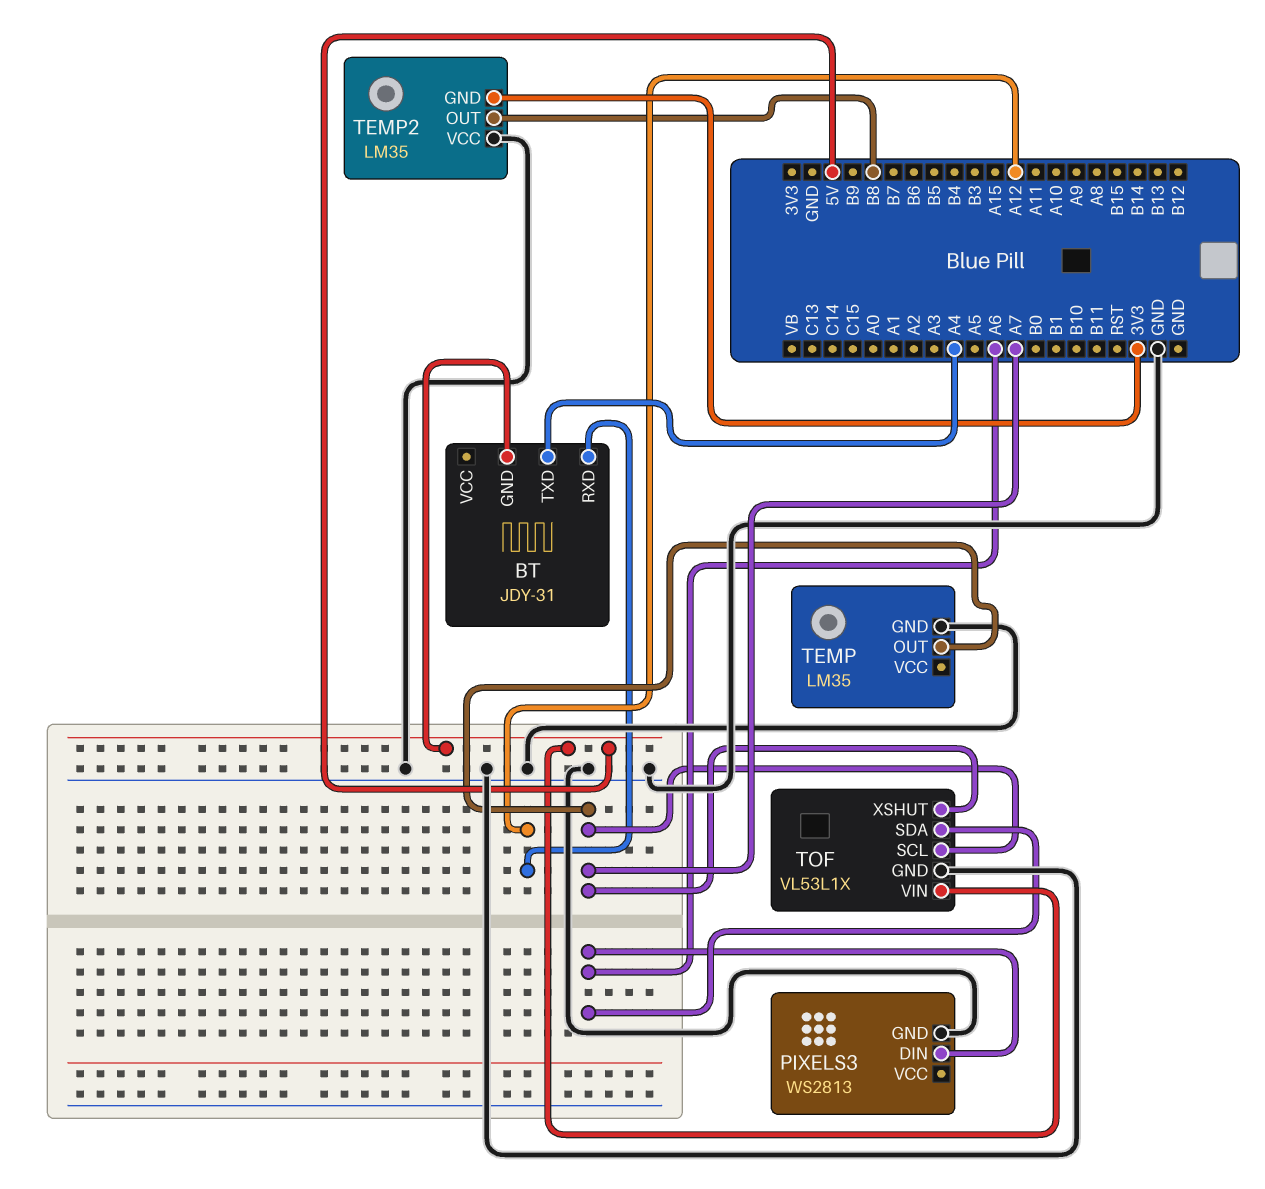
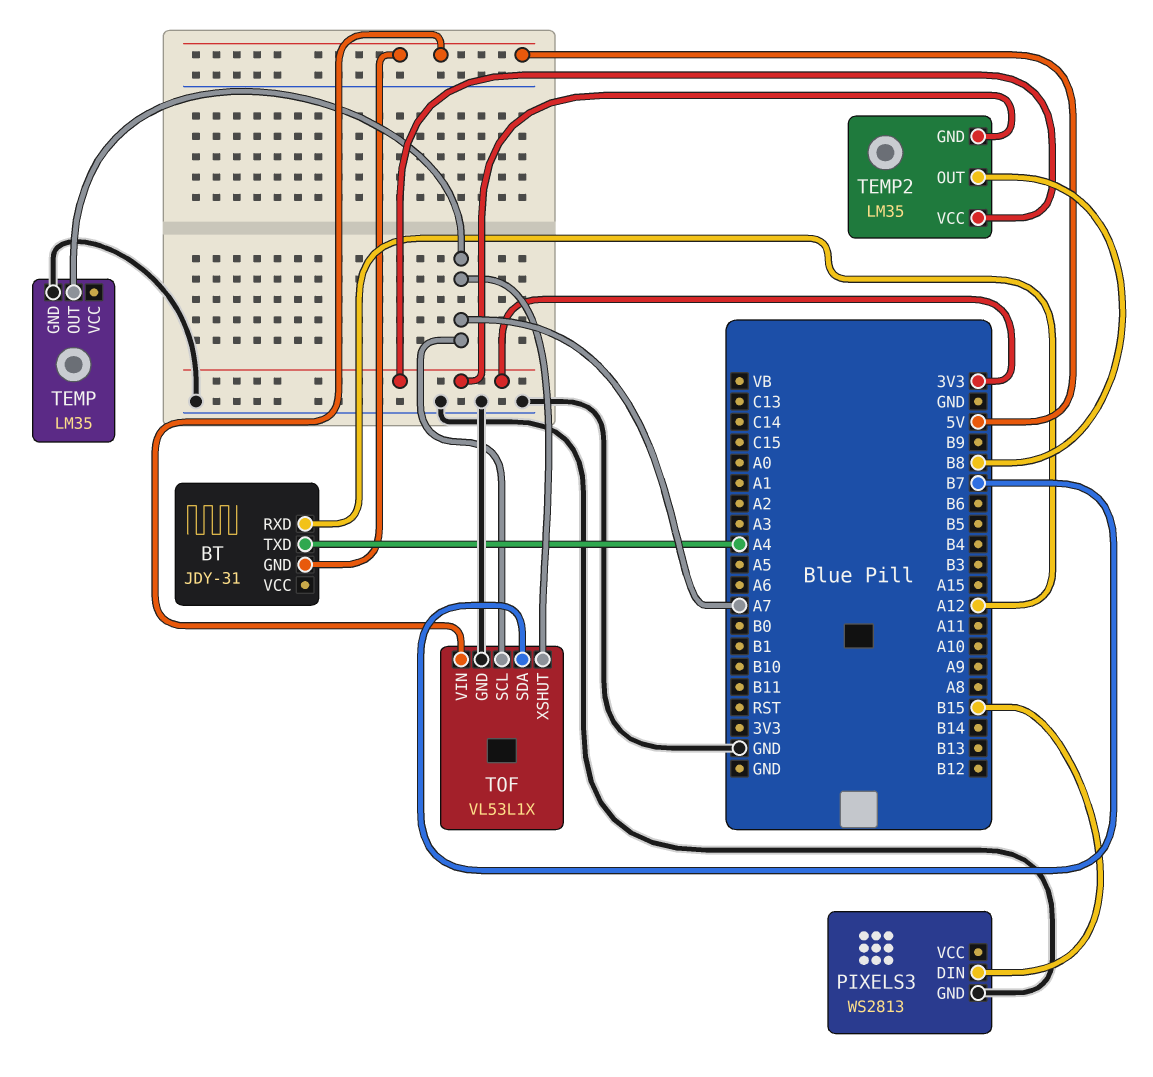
PIXELS3 pin DIN: A6 -> B15
TEMP2 pin VCC: GND -> 3V3
TOF pin SDA: A6 -> B7

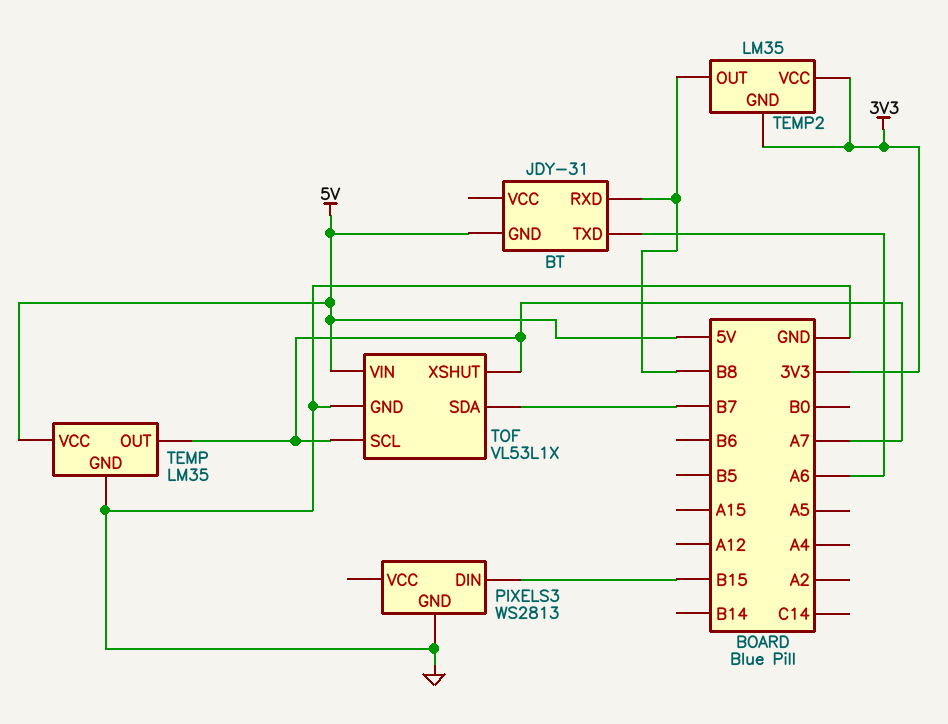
BT pin RXD: A12 -> B8
BT pin TXD: A4 -> A6
TEMP pin VCC: none -> 5V

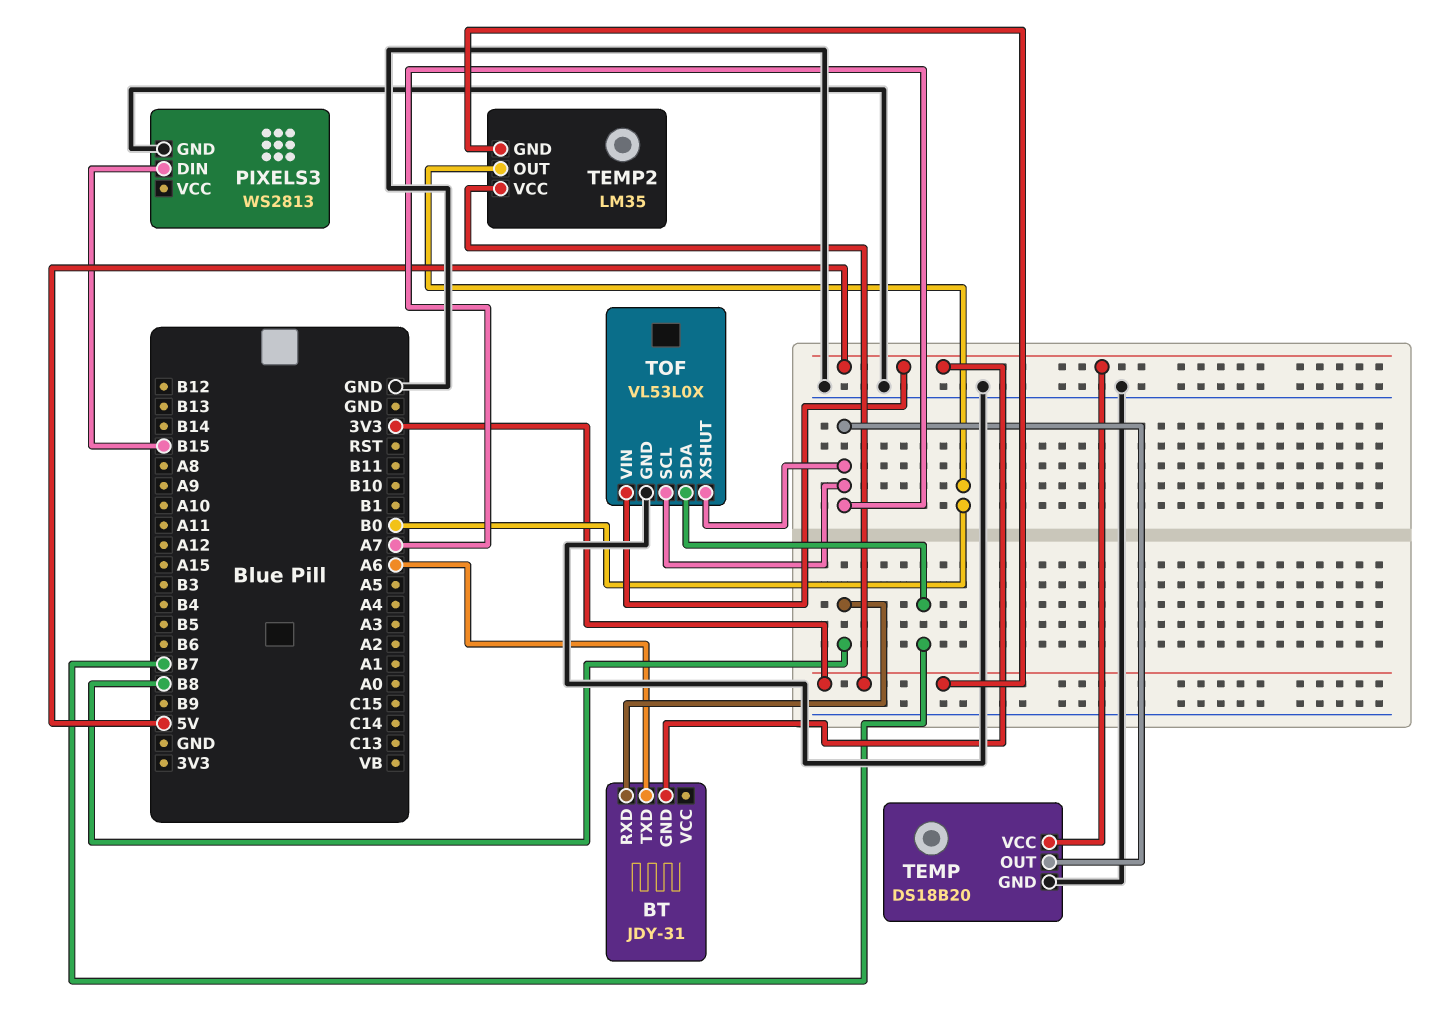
TEMP: LM35 -> DS18B20
TEMP2 pin OUT: B8 -> B0
TOF: VL53L1X -> VL53L0X

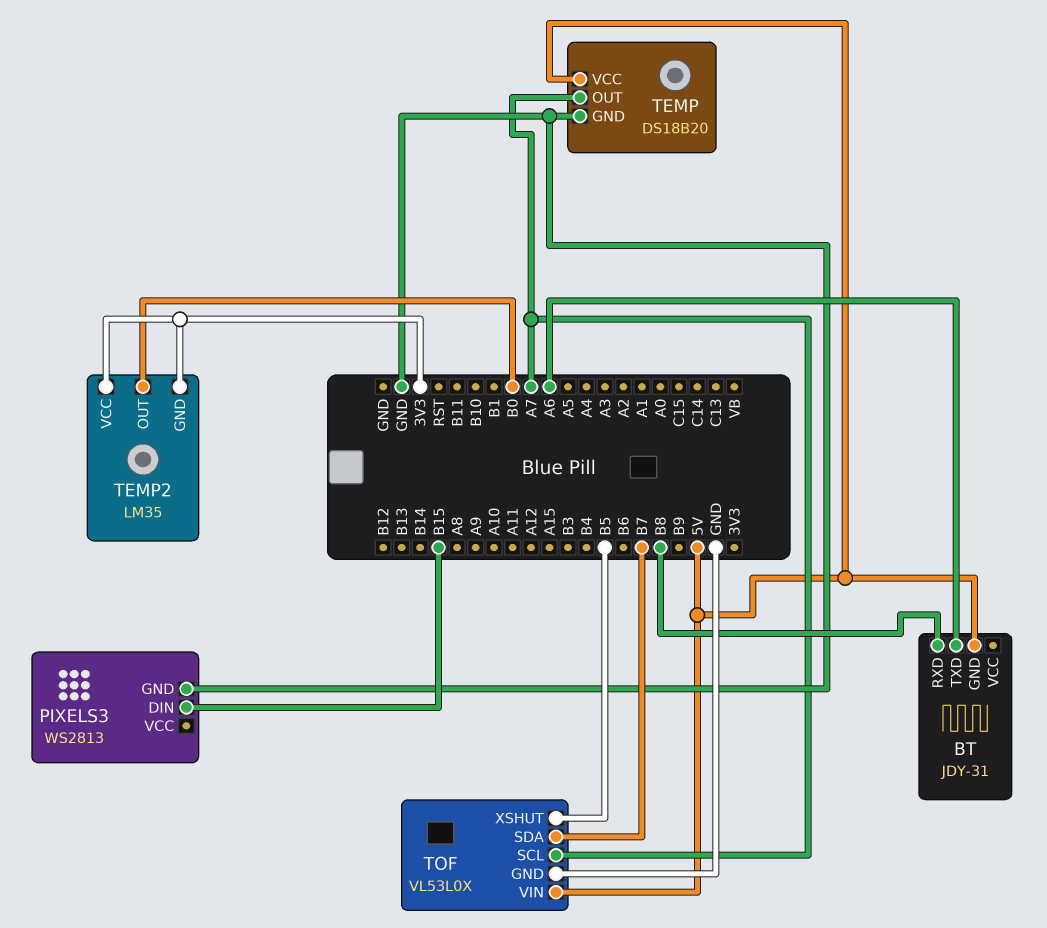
TOF pin XSHUT: A7 -> B5

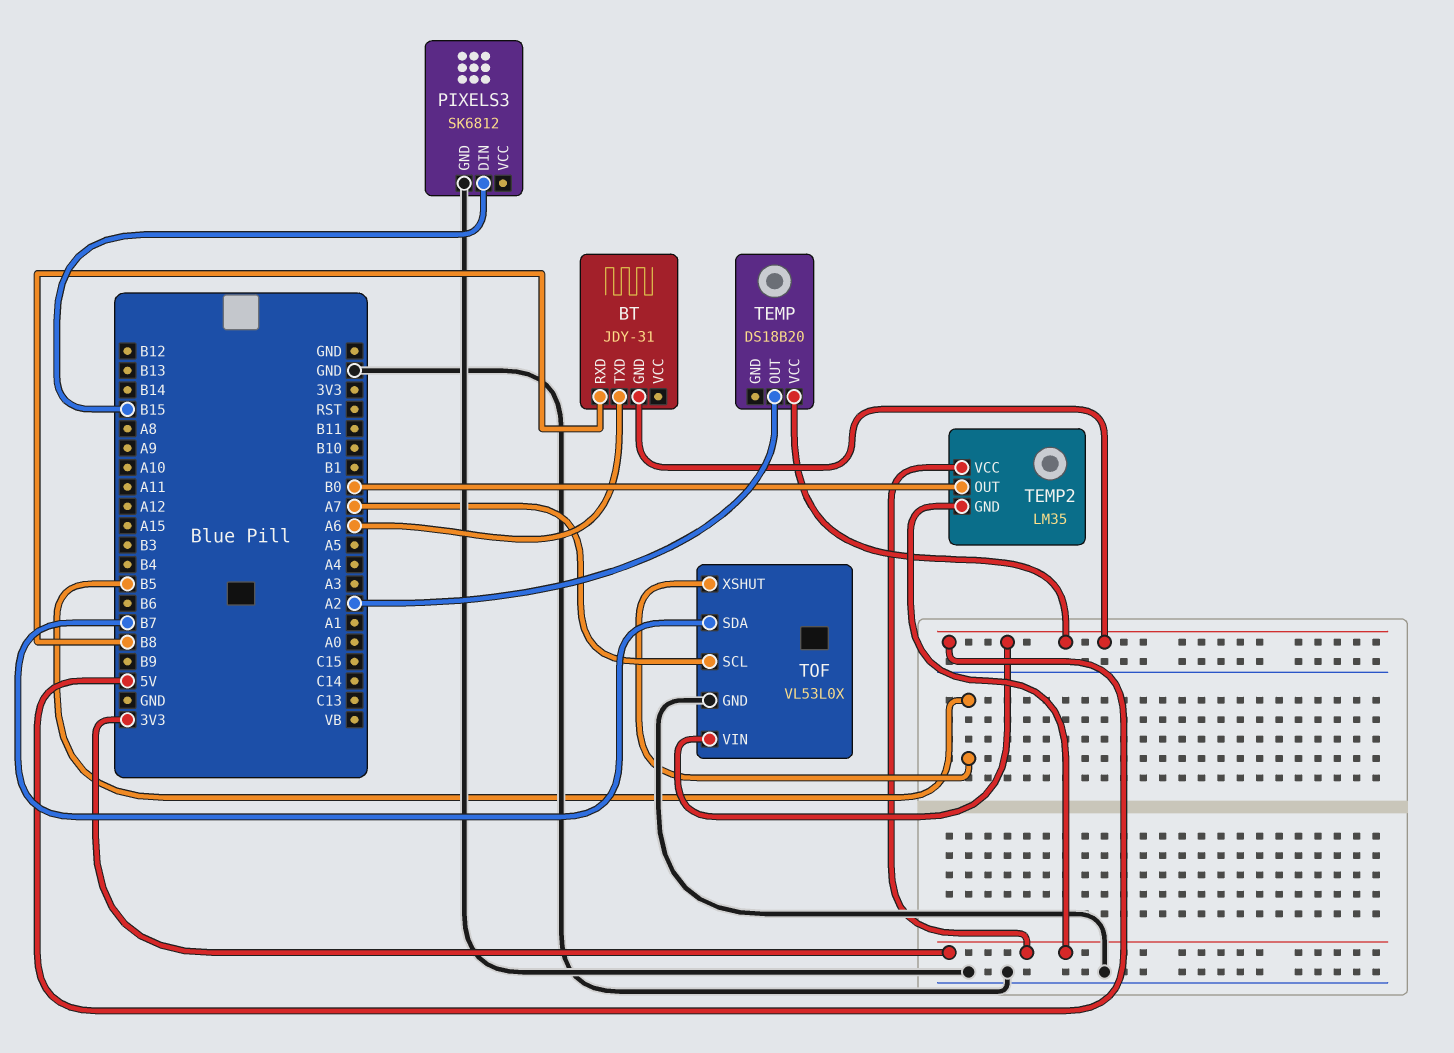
PIXELS3: WS2813 -> SK6812
TEMP pin GND: GND -> none
TEMP pin OUT: A7 -> A2

